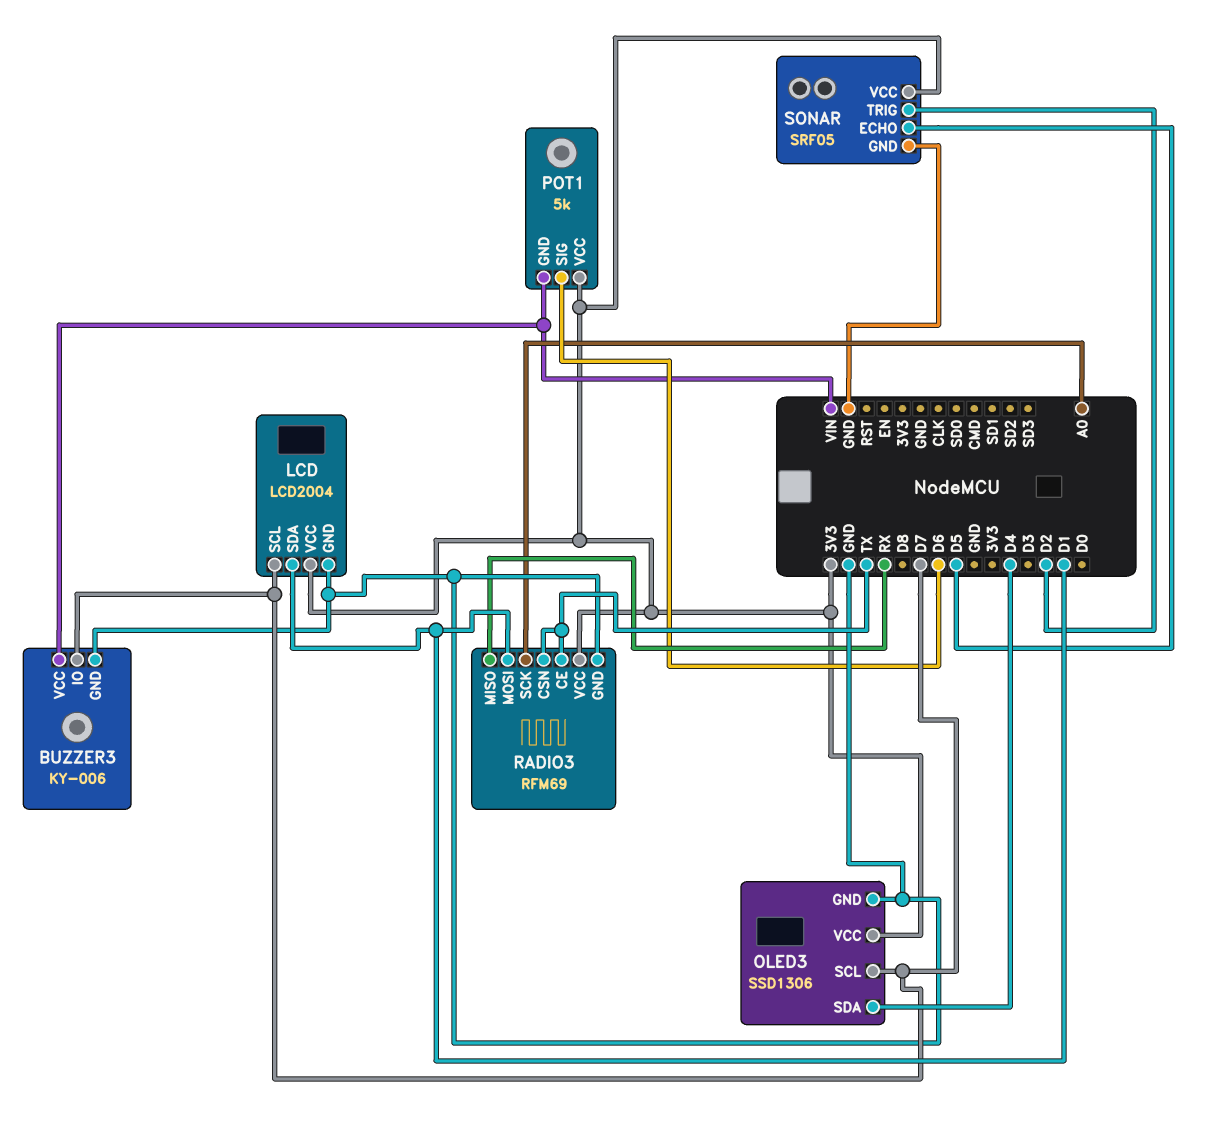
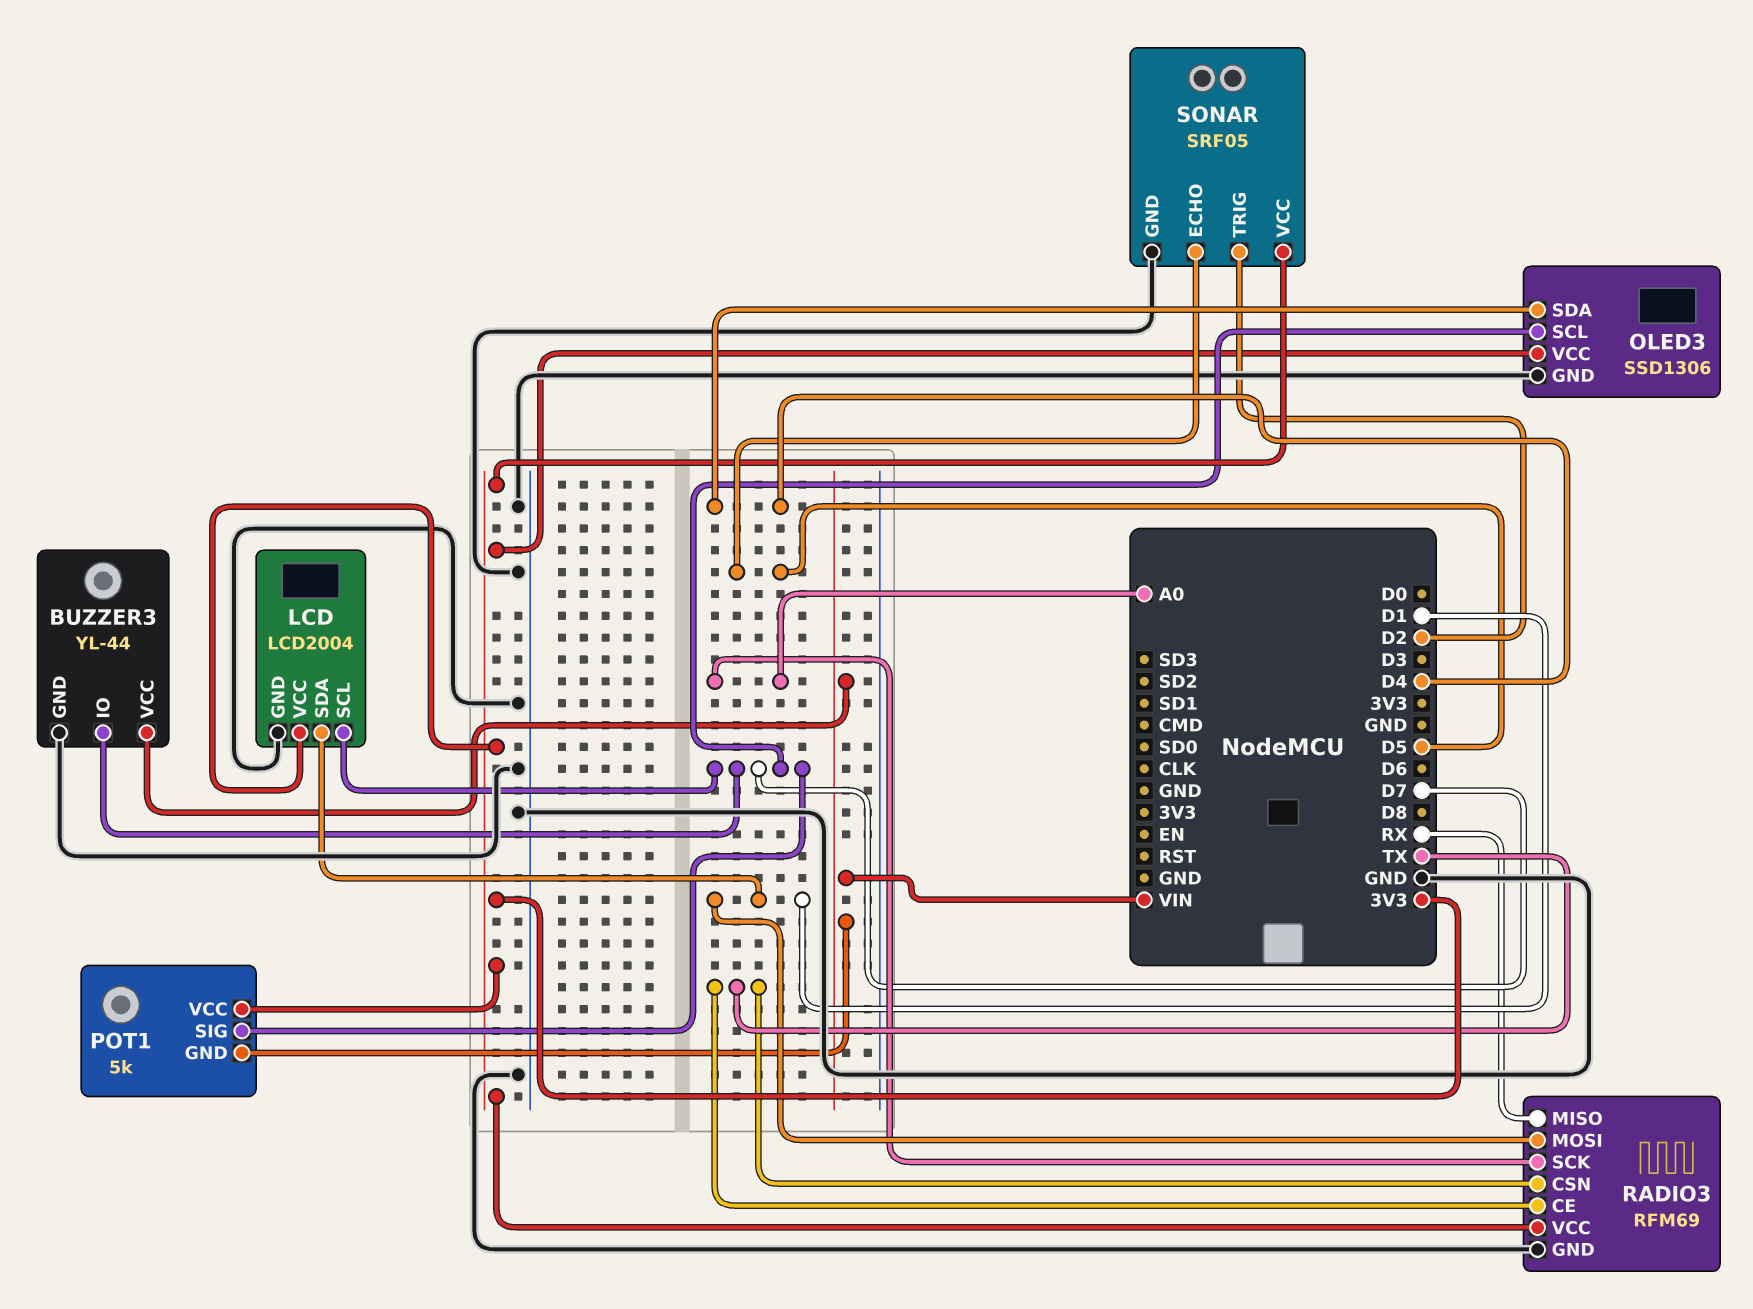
BUZZER3: KY-006 -> YL-44
POT1 pin SIG: D6 -> D7

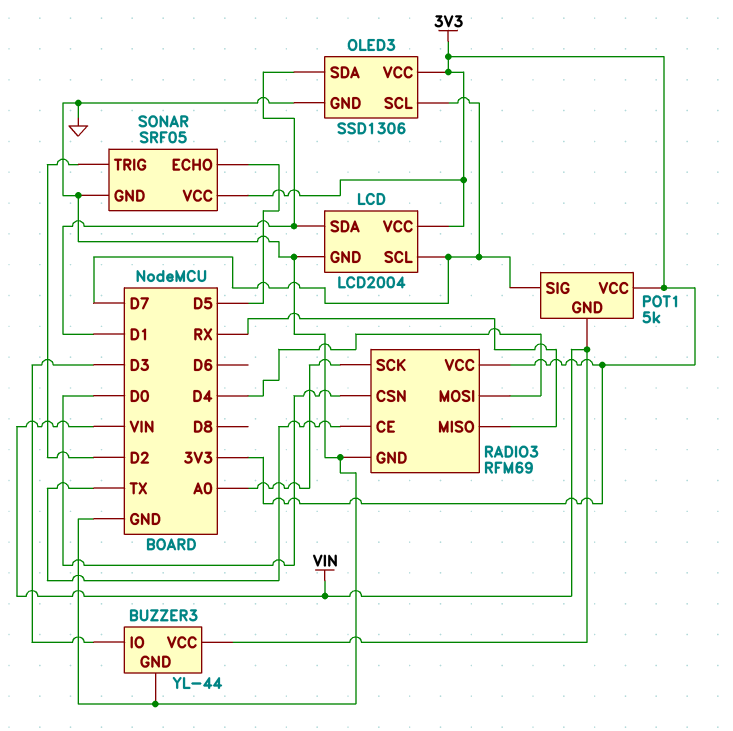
BUZZER3 pin IO: D7 -> D3
OLED3 pin SDA: D4 -> D1
RADIO3 pin CSN: TX -> D0
RADIO3 pin MOSI: D1 -> D4

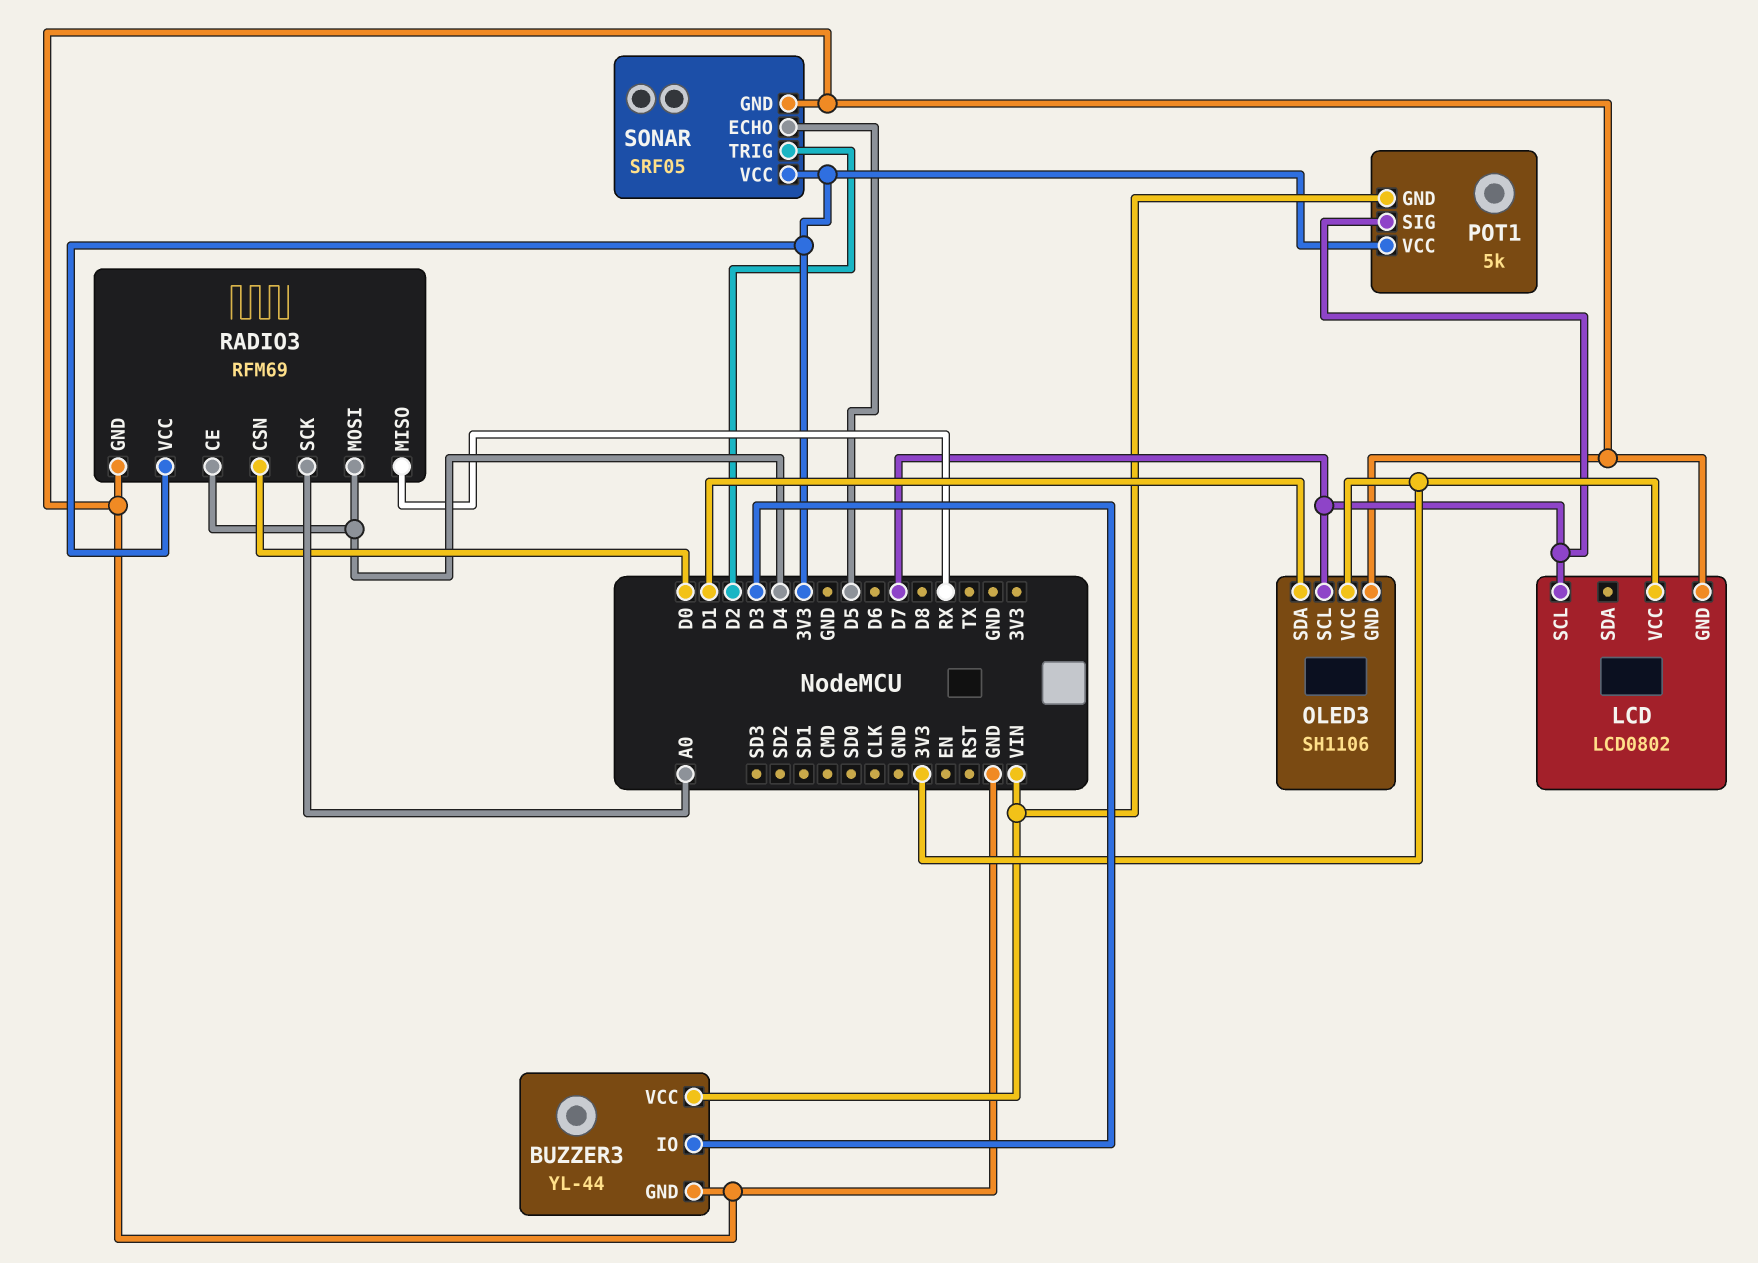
LCD: LCD2004 -> LCD0802
LCD pin SDA: D1 -> none
OLED3: SSD1306 -> SH1106
RADIO3 pin CE: TX -> D4

